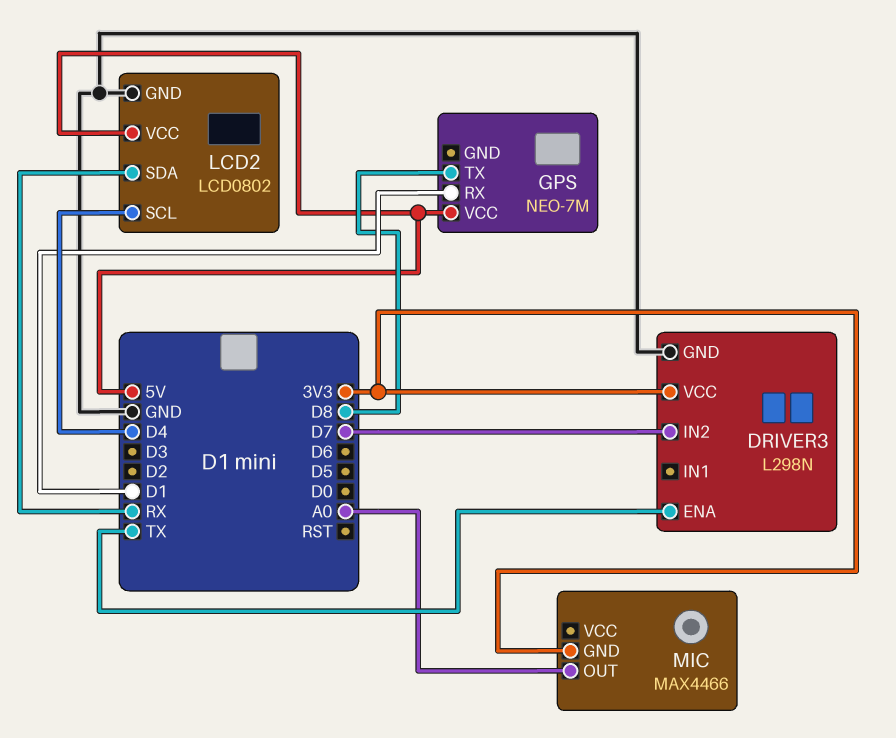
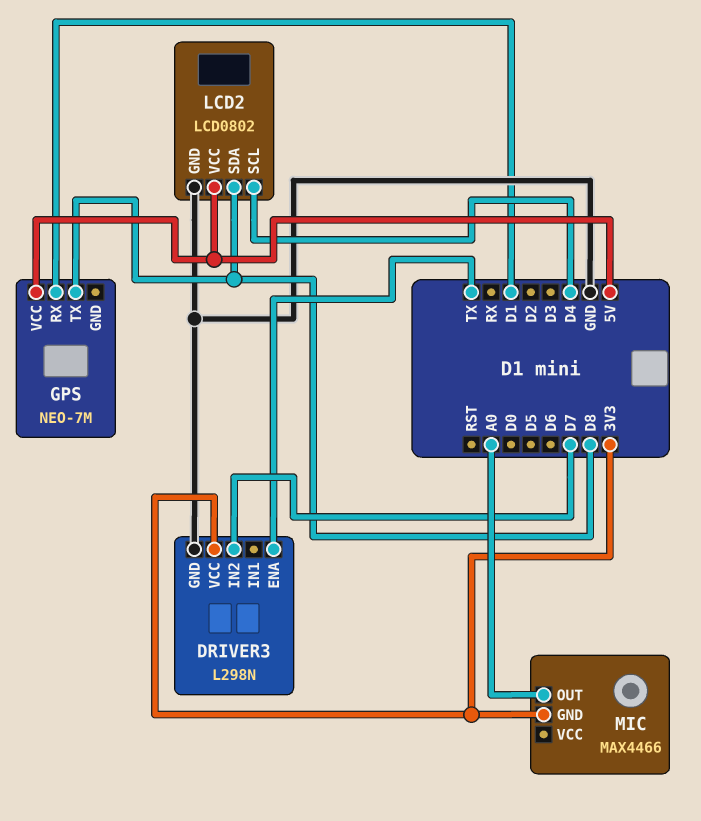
LCD2 pin SDA: RX -> D8

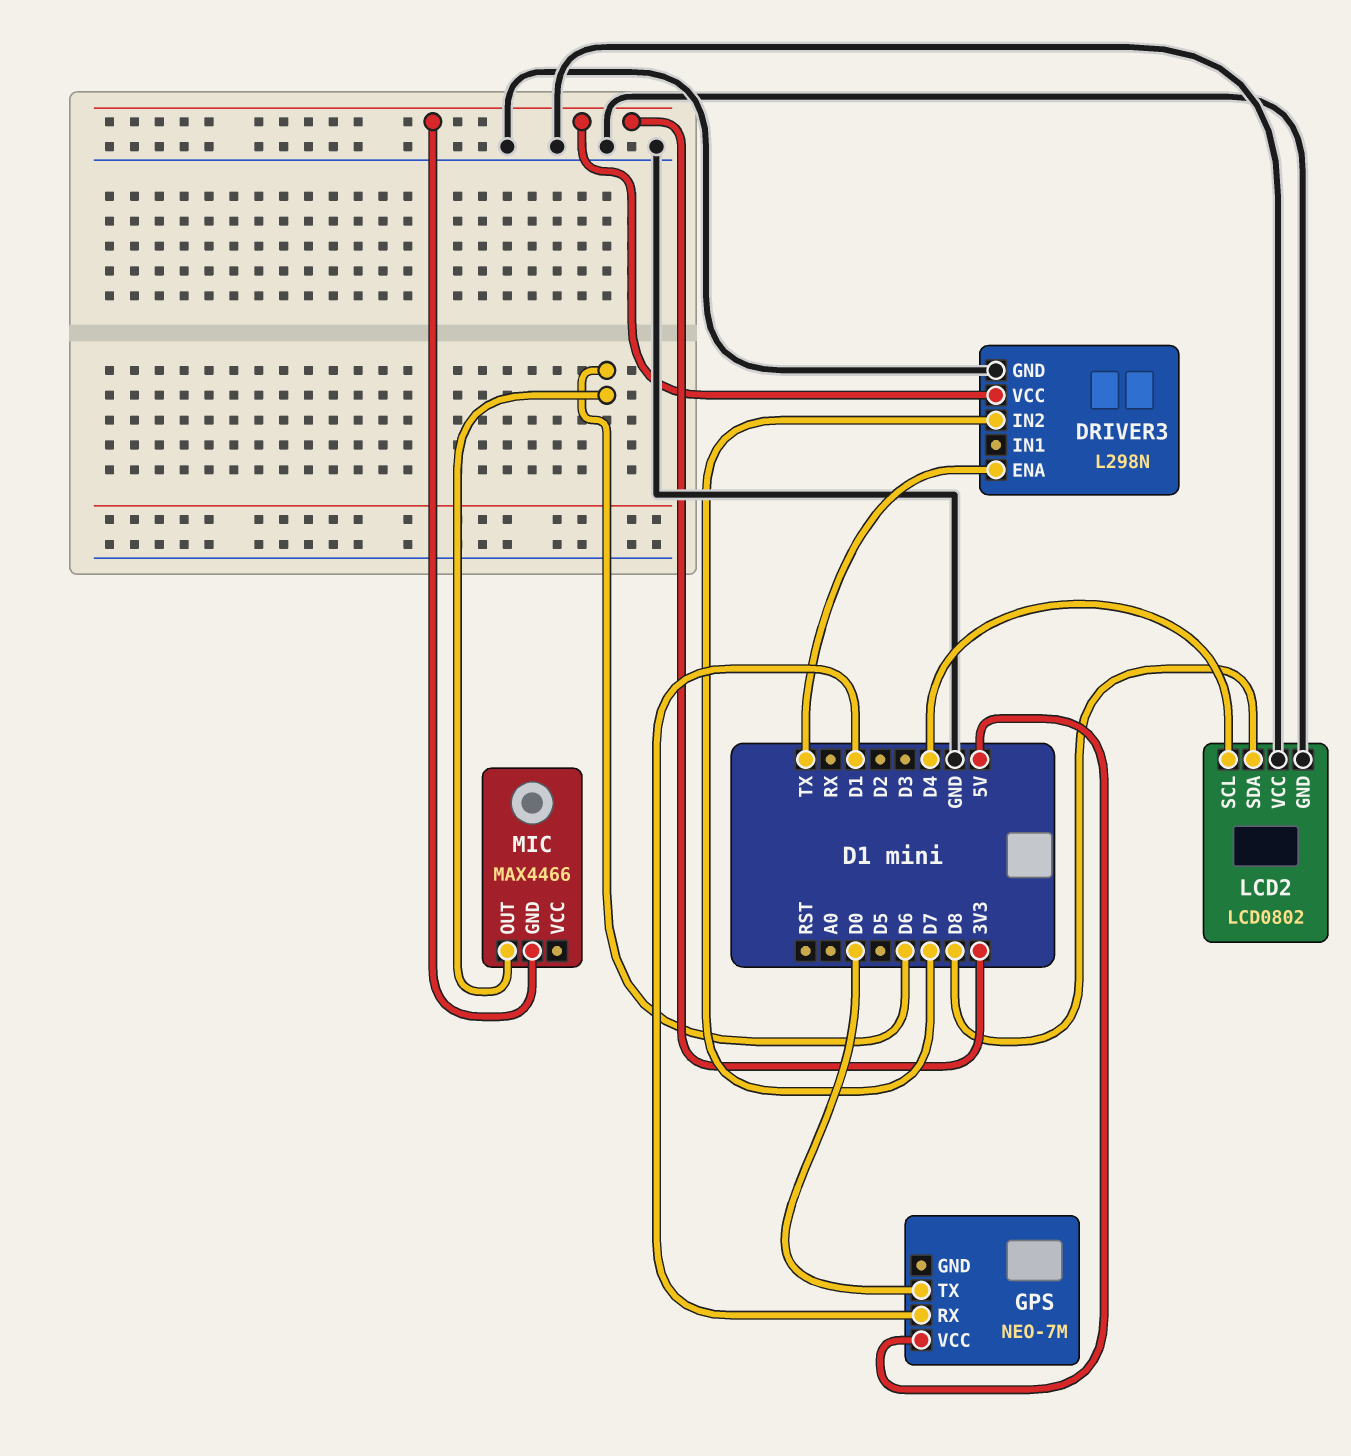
GPS pin TX: D8 -> D0
LCD2 pin VCC: 5V -> GND
MIC pin OUT: A0 -> D6

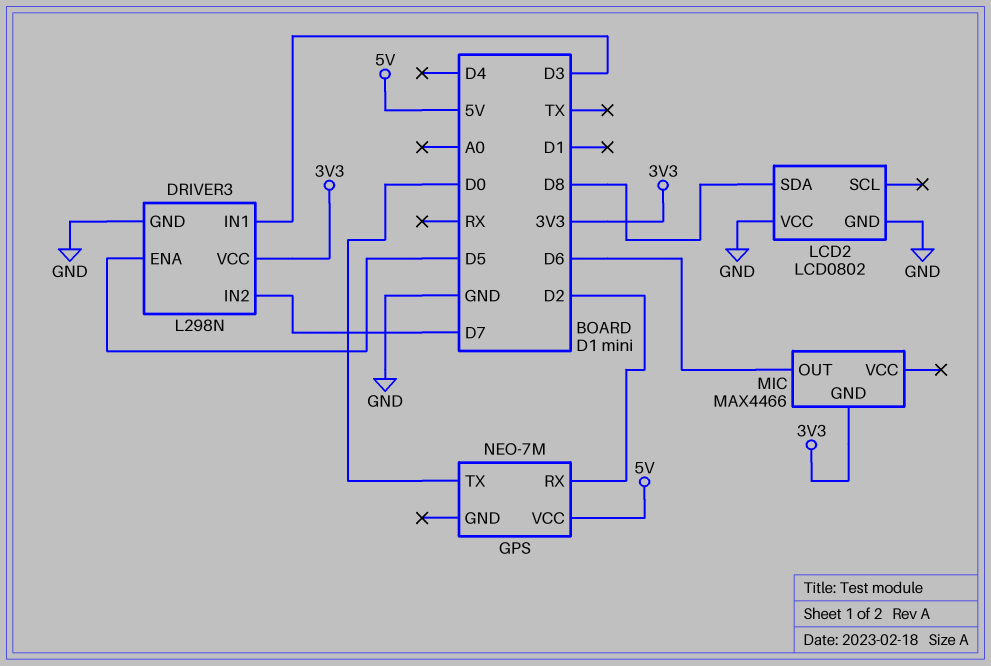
DRIVER3 pin ENA: TX -> D5
DRIVER3 pin IN1: none -> D3
GPS pin RX: D1 -> D2
LCD2 pin SCL: D4 -> none

